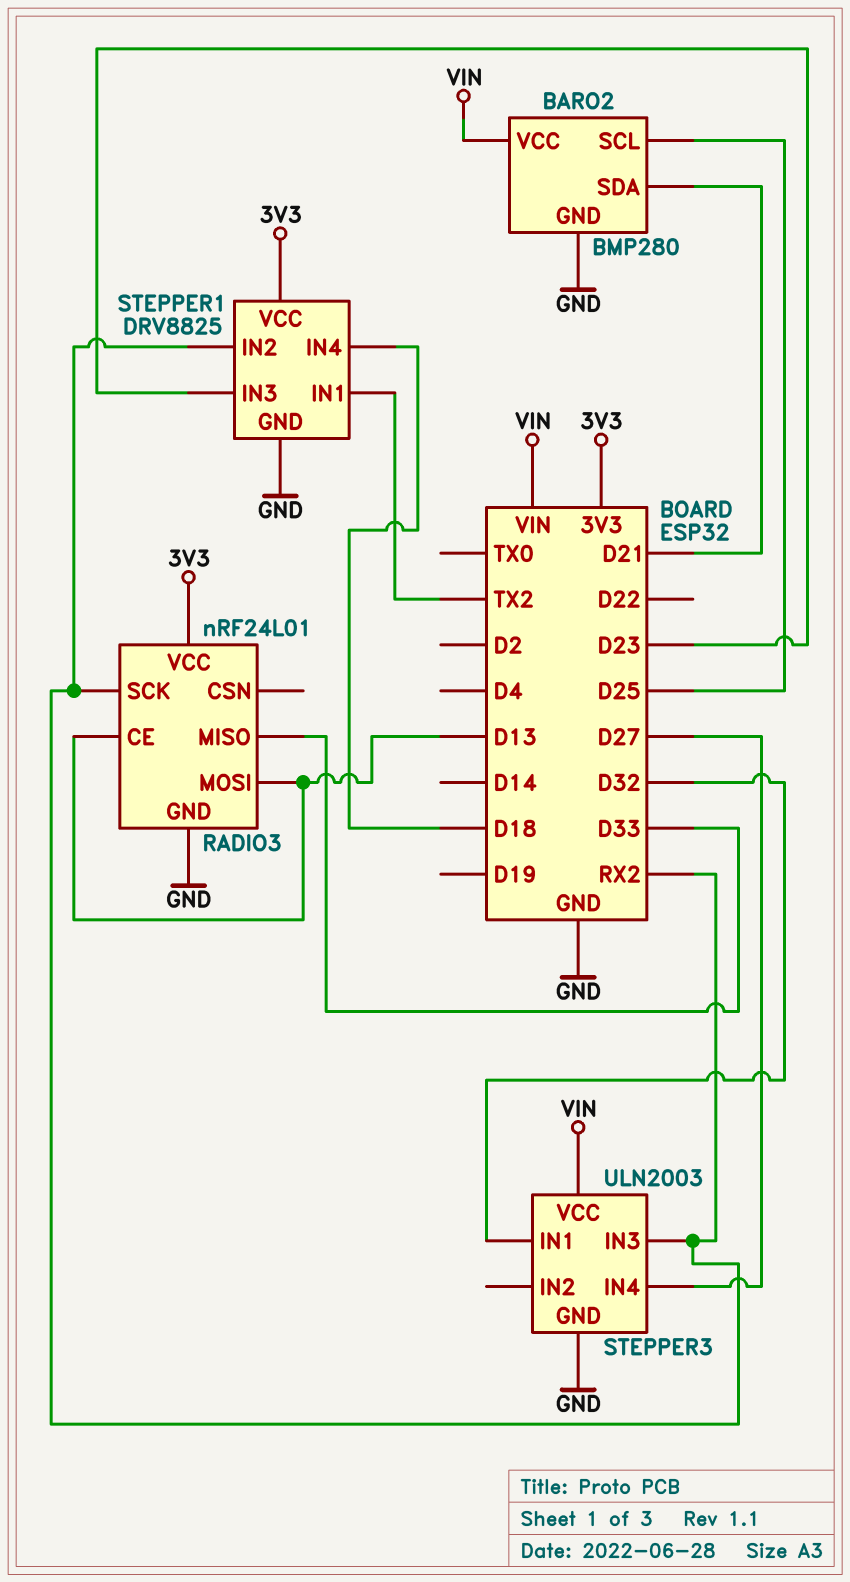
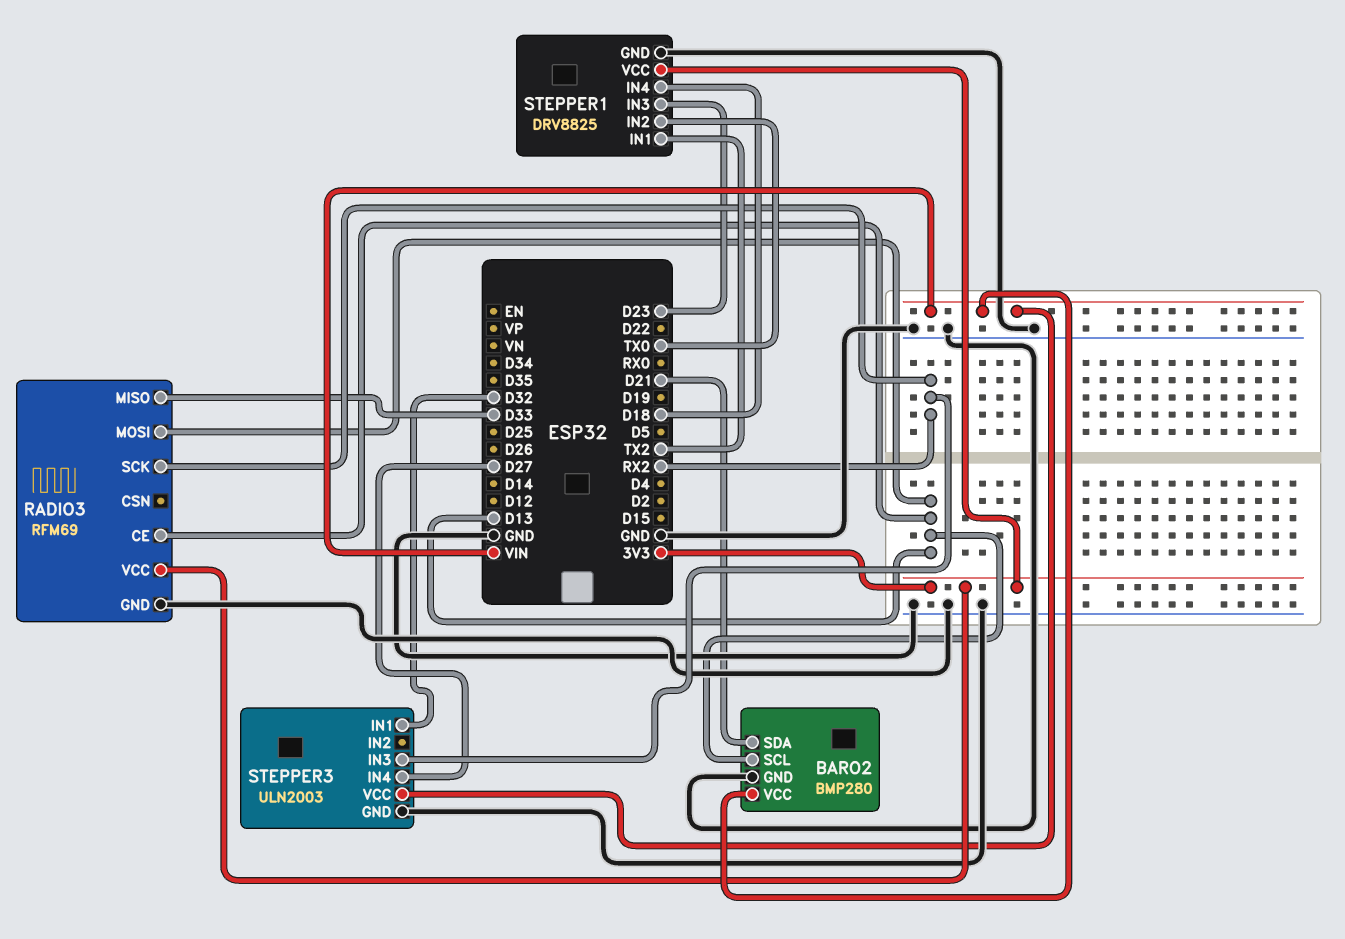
BARO2 pin SCL: D25 -> D13
RADIO3: nRF24L01 -> RFM69
STEPPER1 pin IN2: RX2 -> TX0

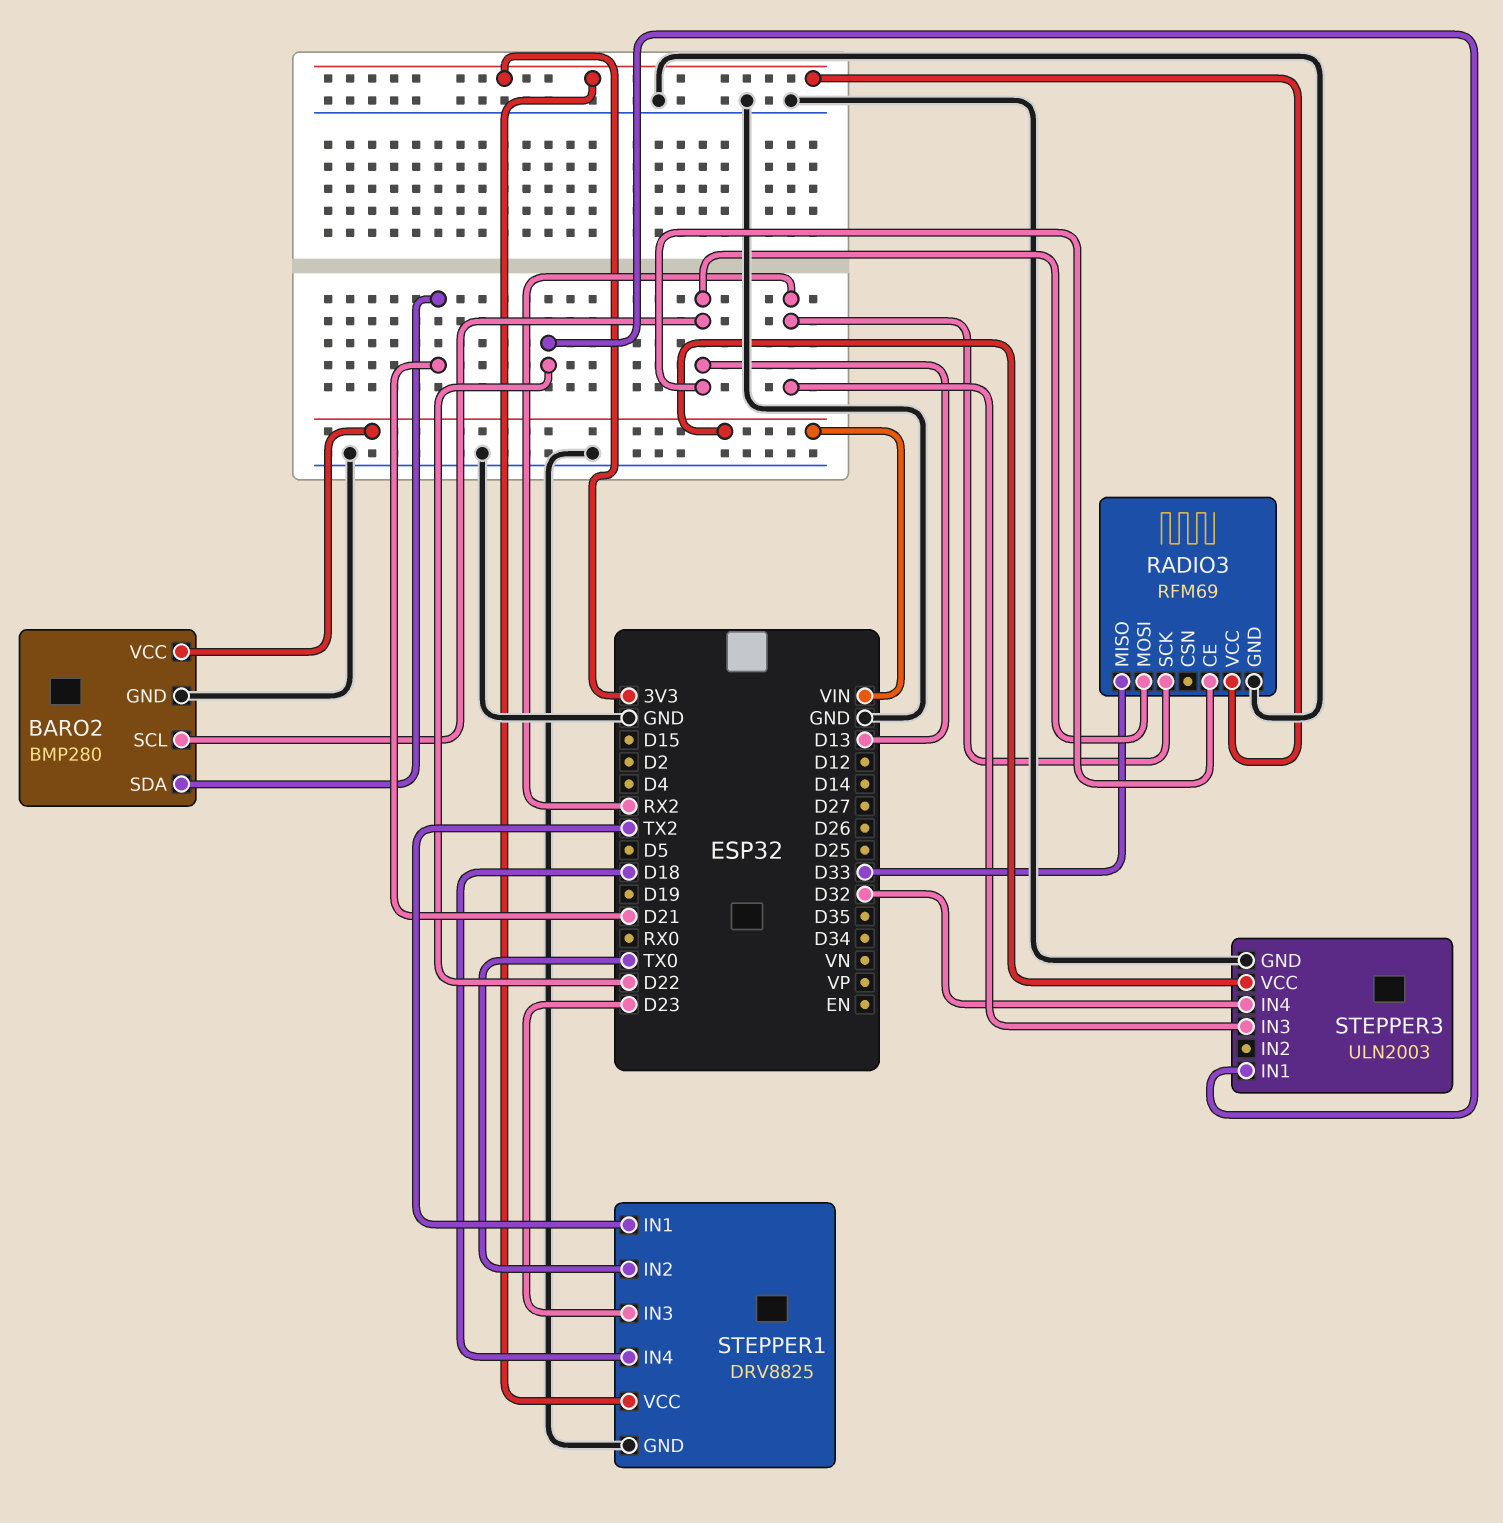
STEPPER3 pin IN1: D32 -> D22
STEPPER3 pin IN4: D27 -> D32

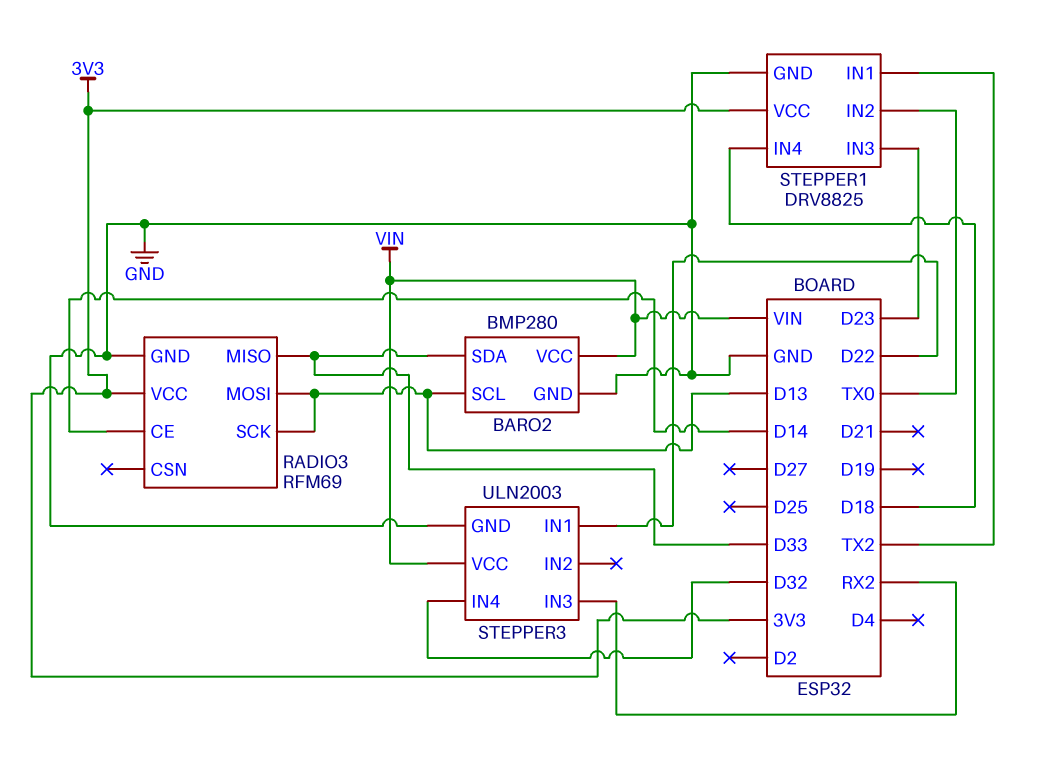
BARO2 pin SDA: D21 -> D33
RADIO3 pin CE: D13 -> D14
RADIO3 pin SCK: RX2 -> D13

